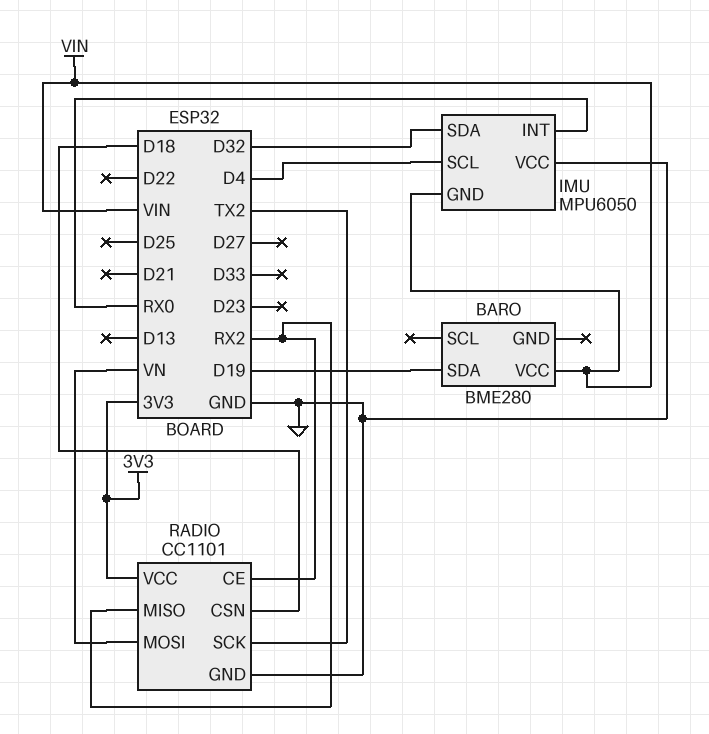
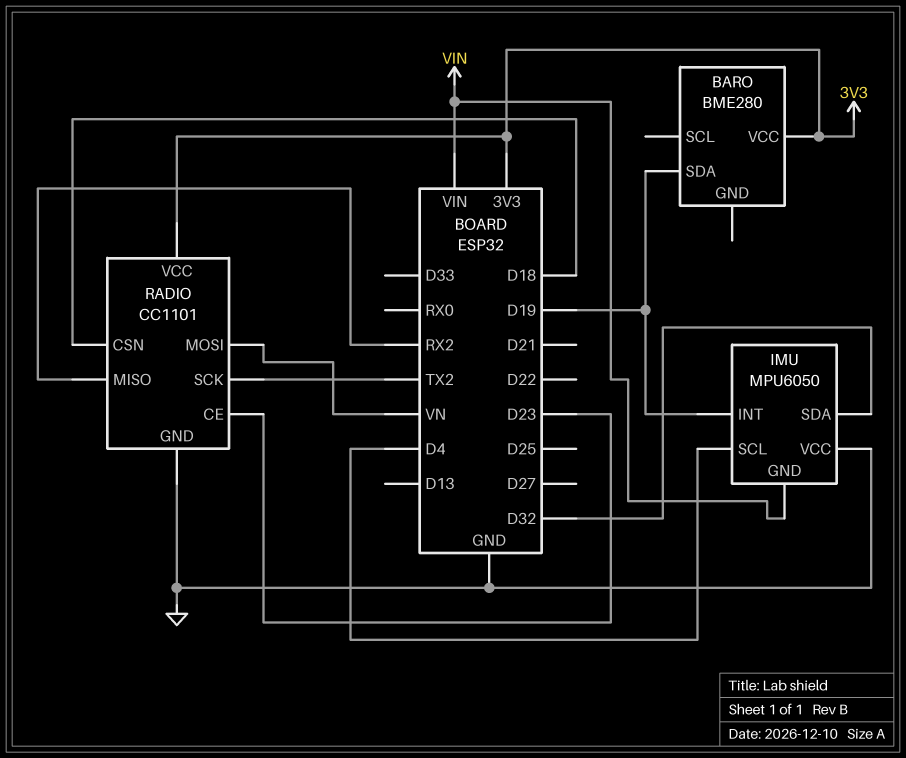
BARO pin VCC: VIN -> 3V3
IMU pin INT: RX0 -> D19
RADIO pin CE: RX2 -> D23

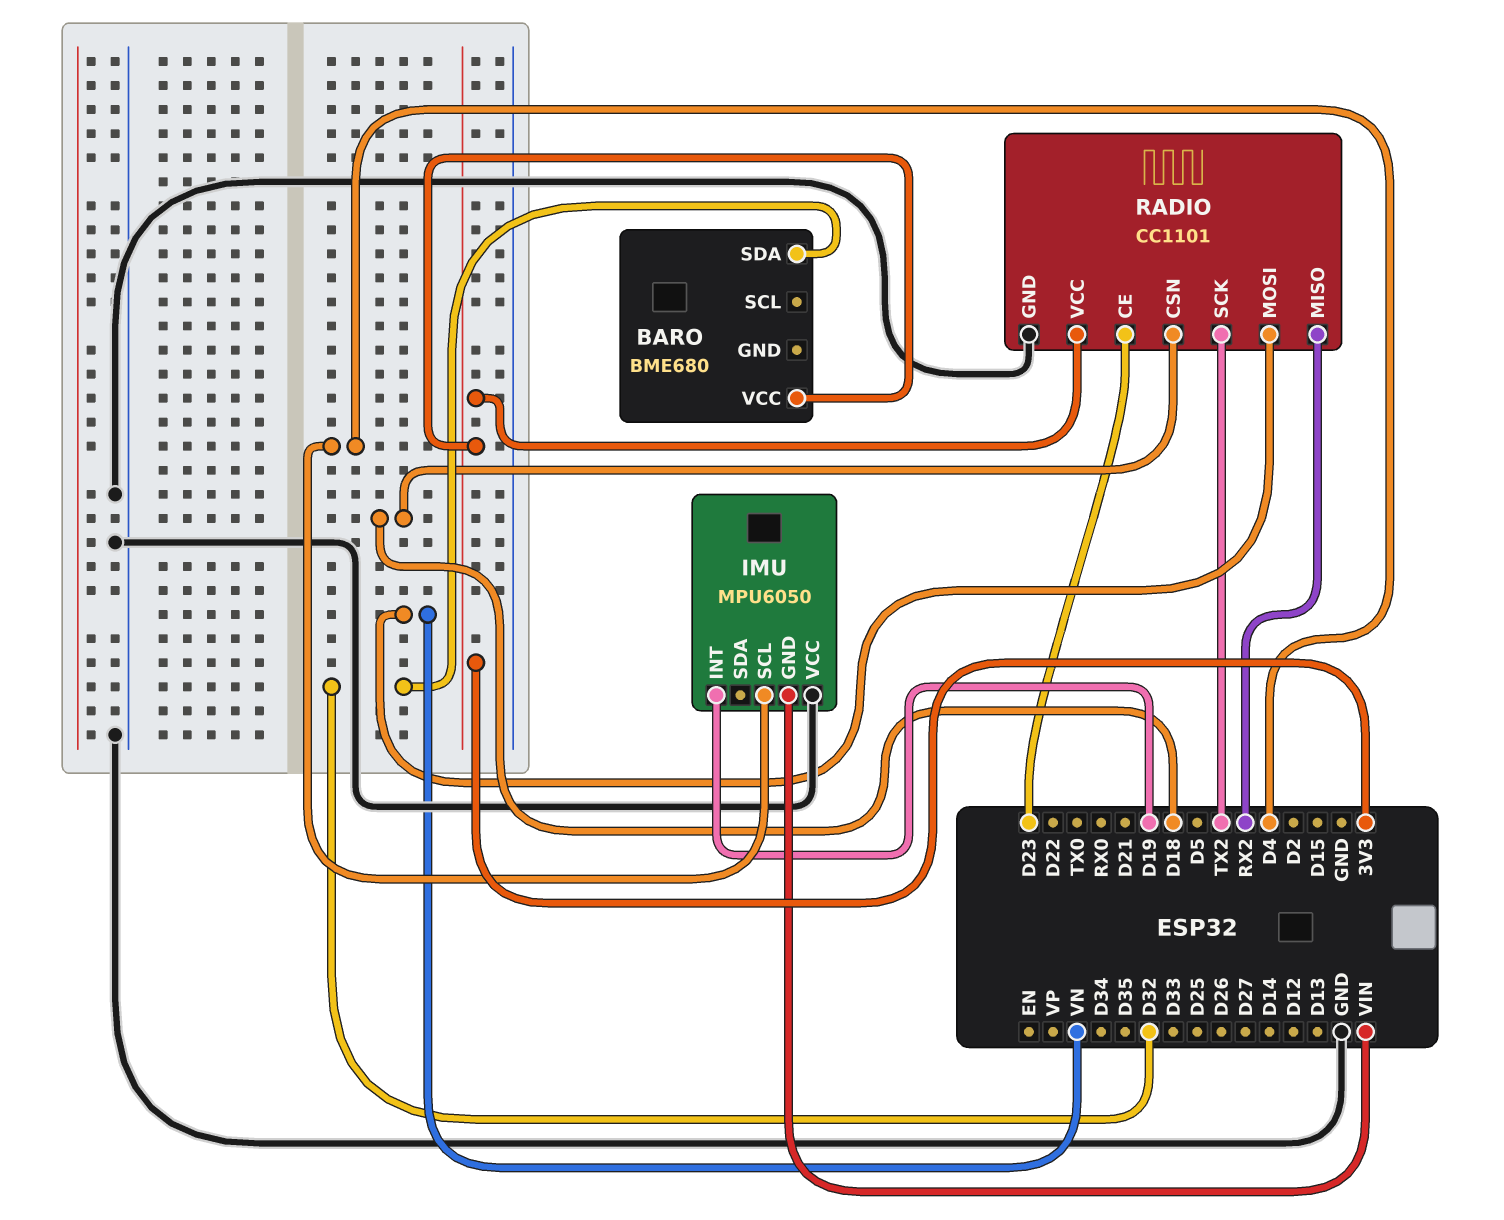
BARO: BME280 -> BME680
BARO pin SDA: D19 -> D32
IMU pin SDA: D32 -> none

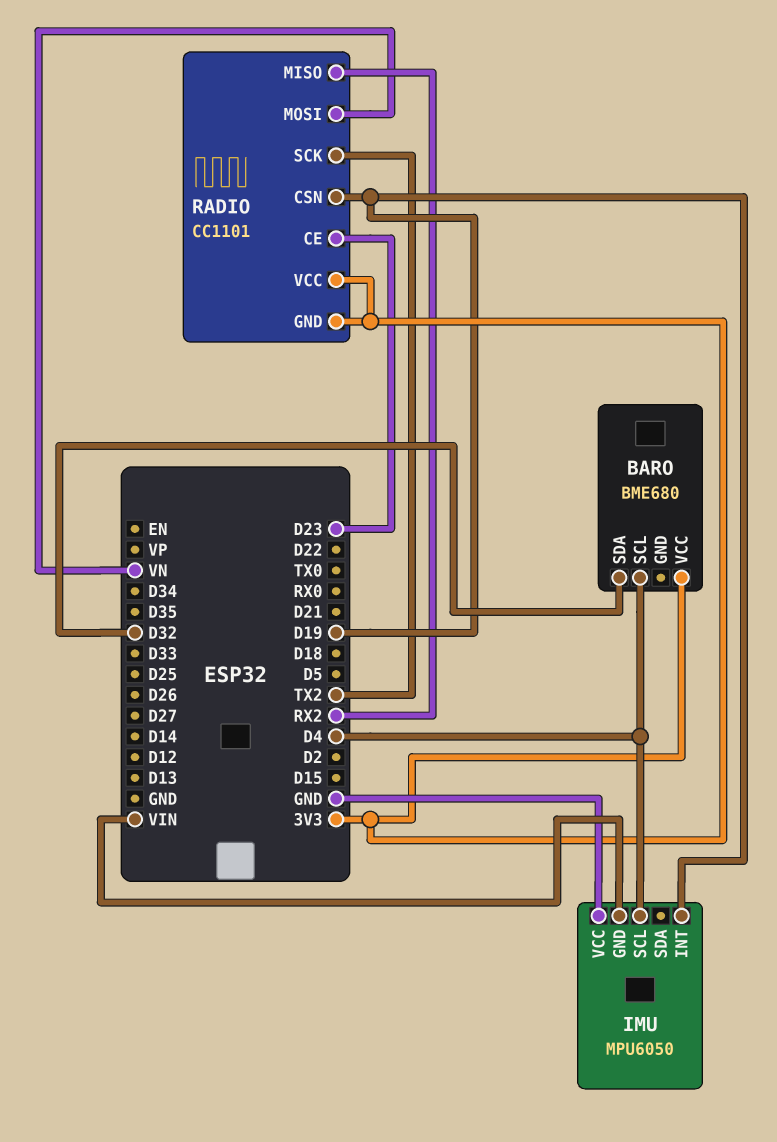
BARO pin SCL: none -> D4
RADIO pin CSN: D18 -> D19
RADIO pin GND: GND -> 3V3

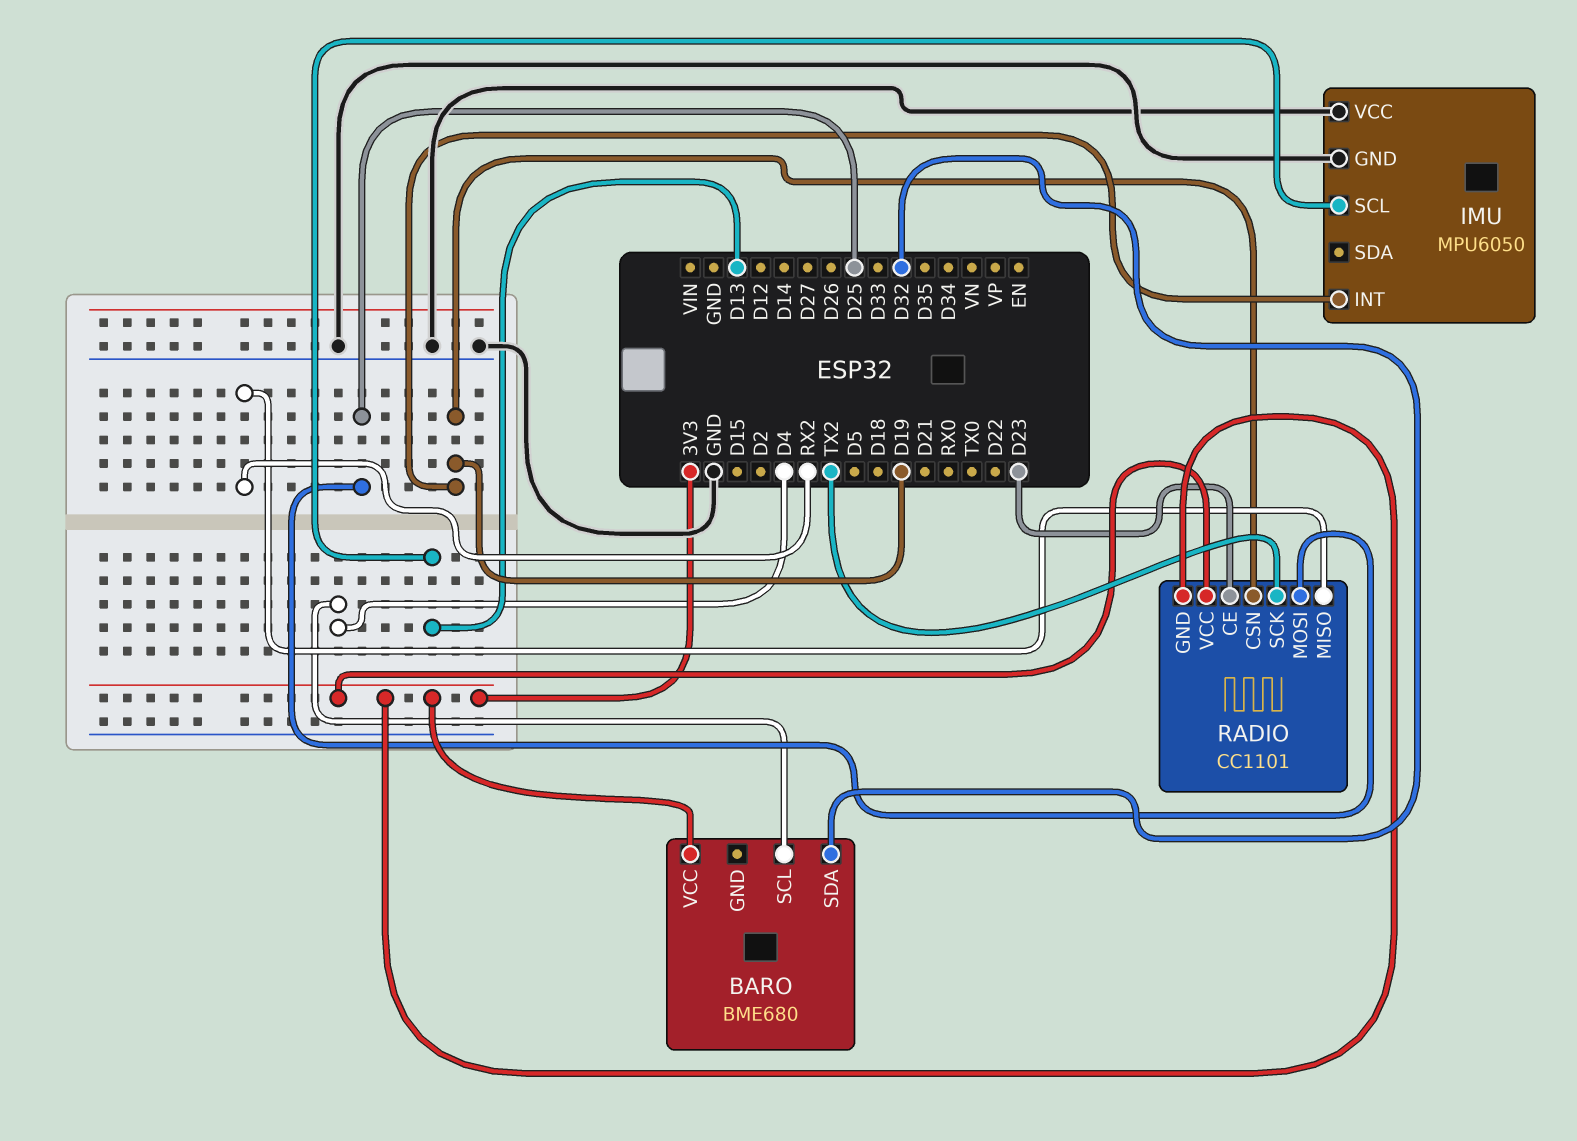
IMU pin GND: VIN -> GND
IMU pin SCL: D4 -> D13
RADIO pin MOSI: VN -> D25

